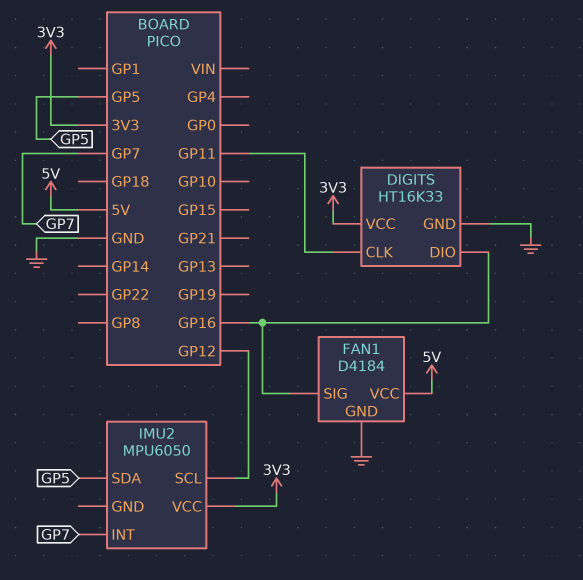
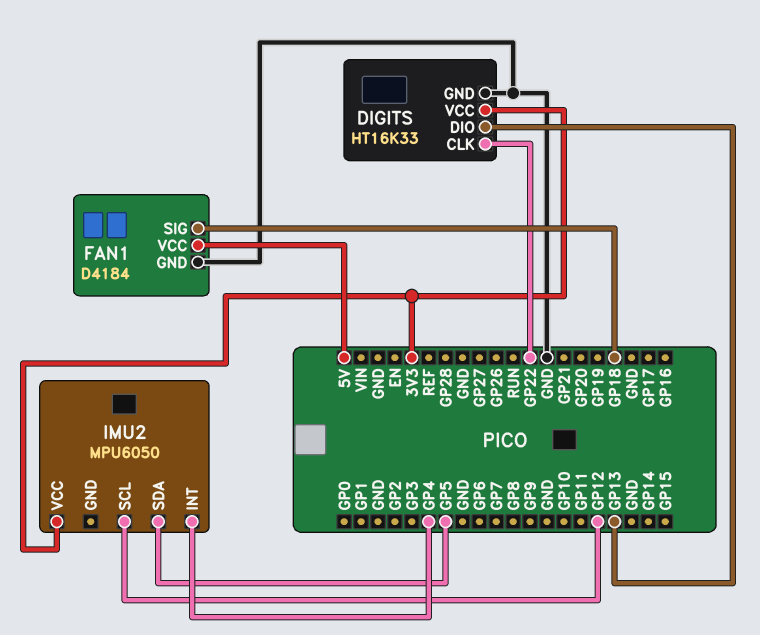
DIGITS pin CLK: GP11 -> GP22
DIGITS pin DIO: GP16 -> GP13
FAN1 pin SIG: GP16 -> GP18
IMU2 pin INT: GP7 -> GP4

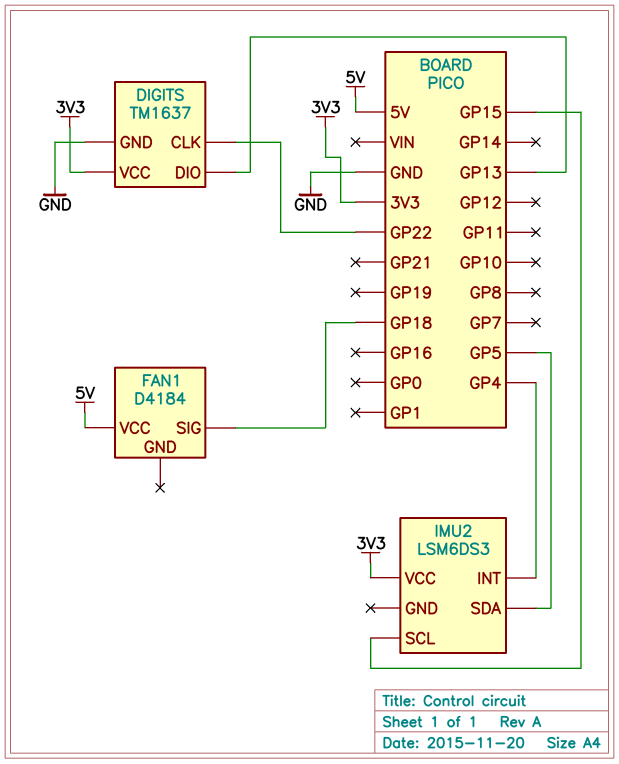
DIGITS: HT16K33 -> TM1637
FAN1 pin GND: GND -> none
IMU2: MPU6050 -> LSM6DS3
IMU2 pin SCL: GP12 -> GP15

